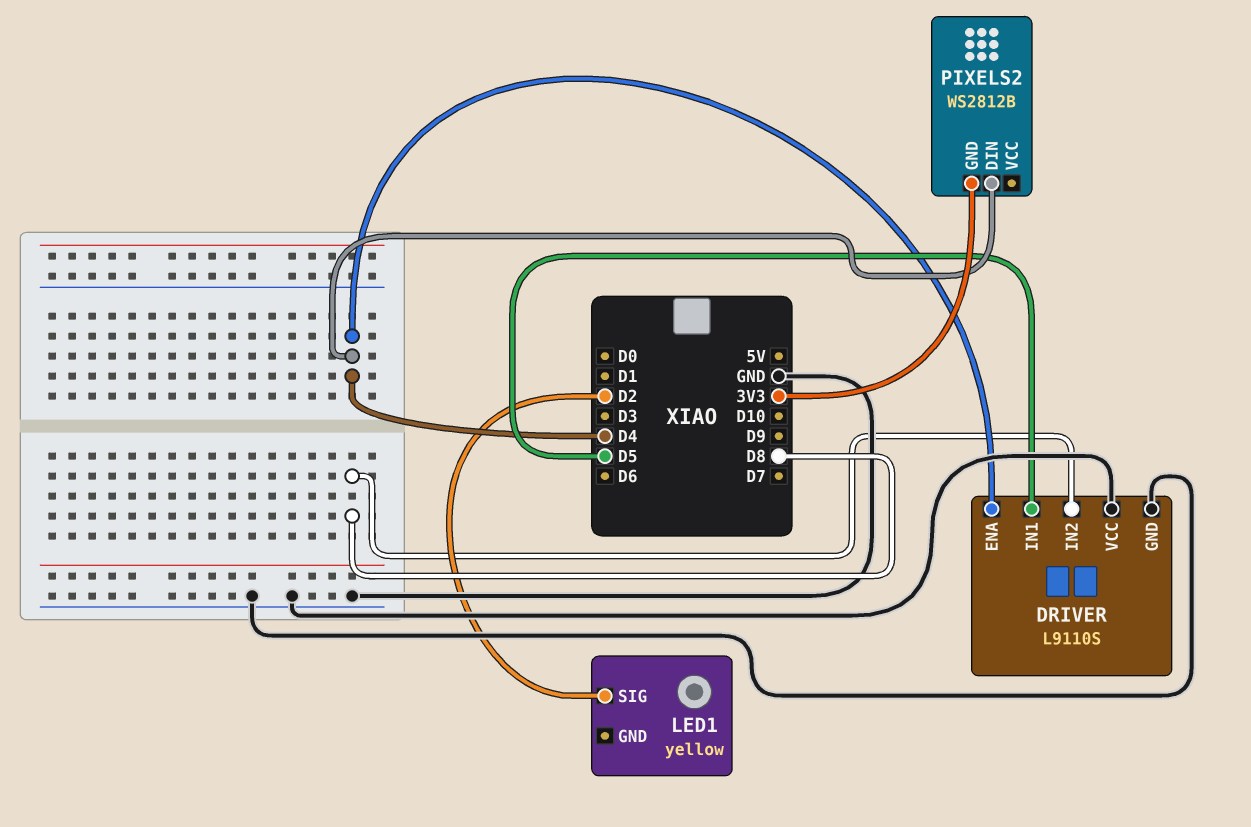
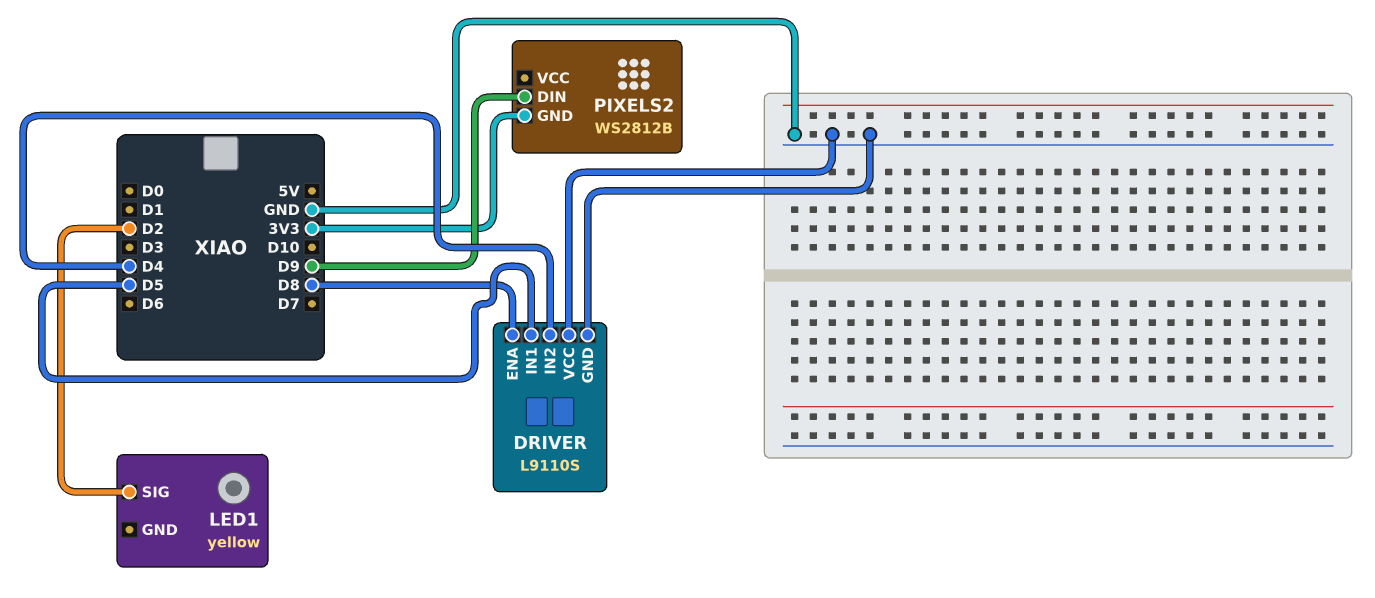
DRIVER pin ENA: D4 -> D8
DRIVER pin IN2: D8 -> D4
PIXELS2 pin DIN: D4 -> D9

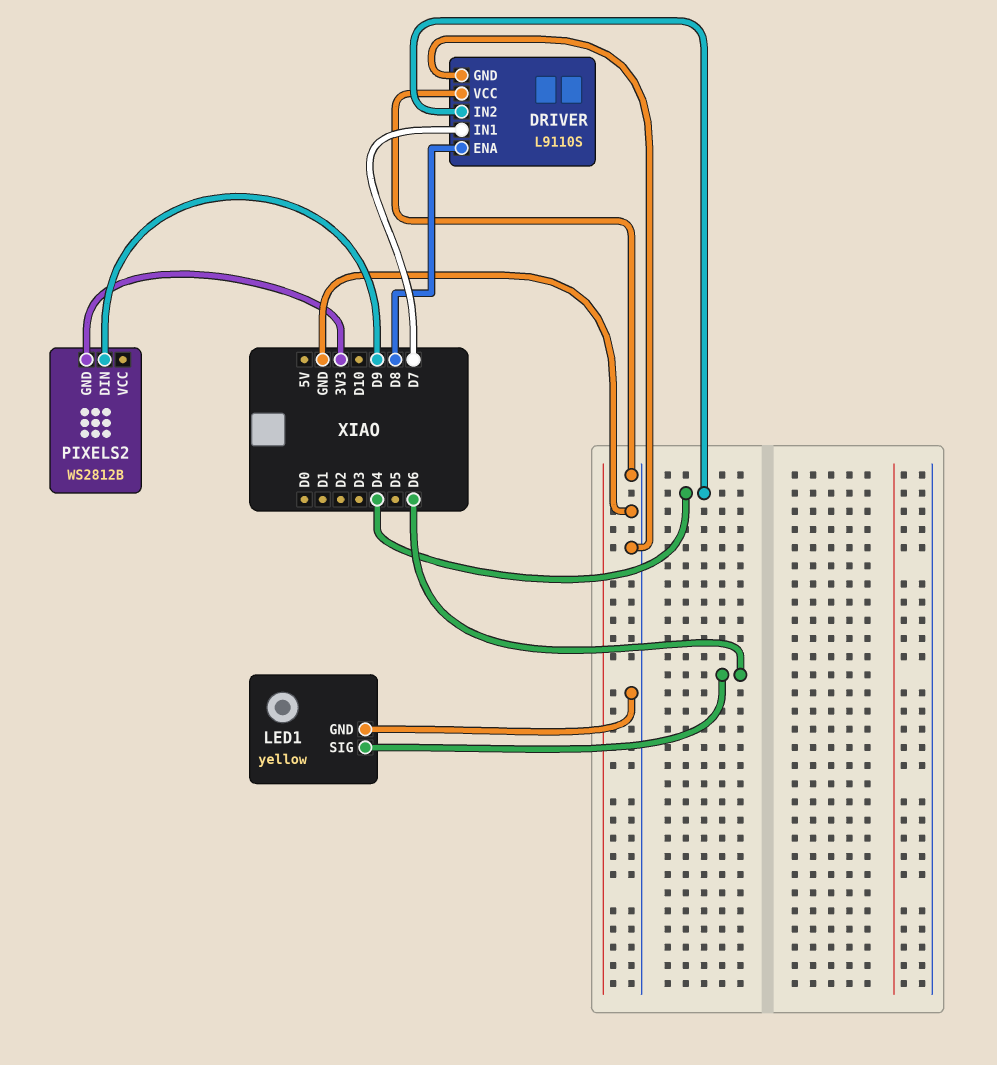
DRIVER pin IN1: D5 -> D7
LED1 pin GND: none -> GND
LED1 pin SIG: D2 -> D6

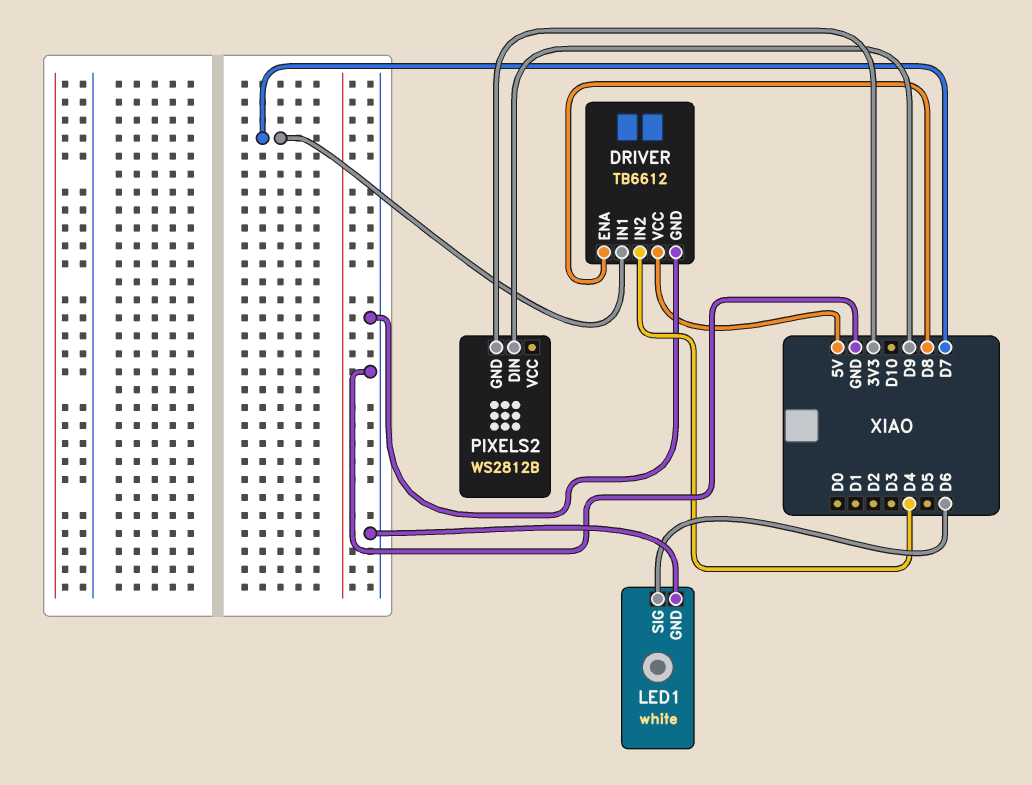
DRIVER: L9110S -> TB6612
DRIVER pin VCC: GND -> 5V
LED1: yellow -> white

